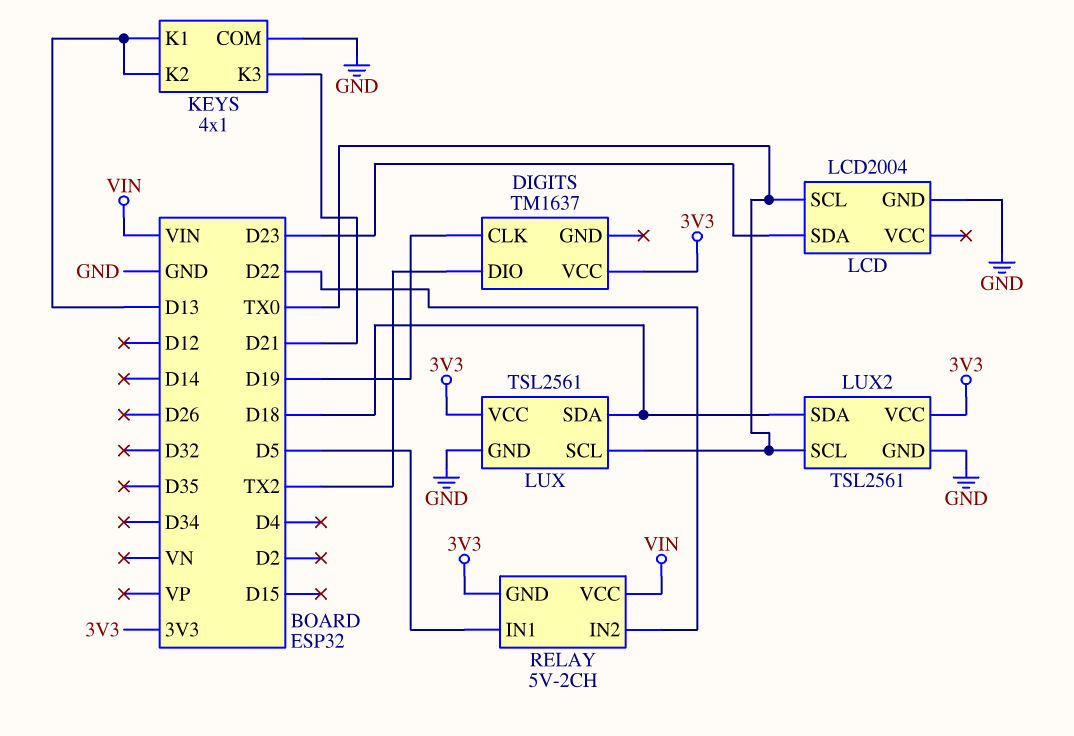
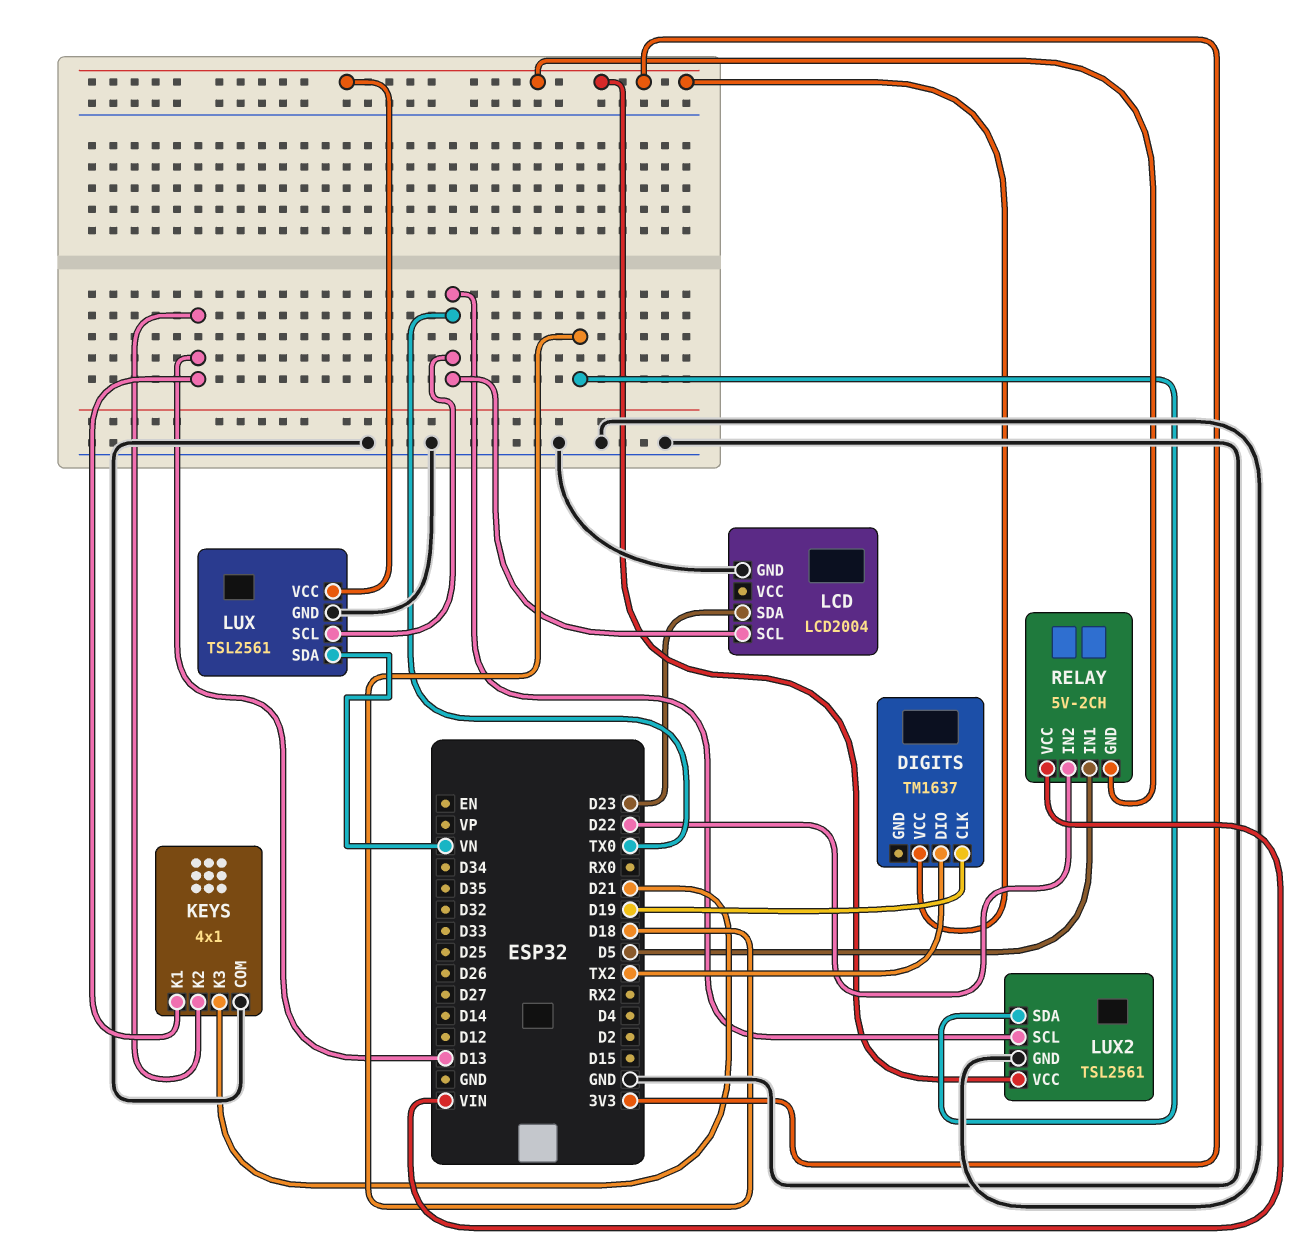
LUX pin SDA: D18 -> VN

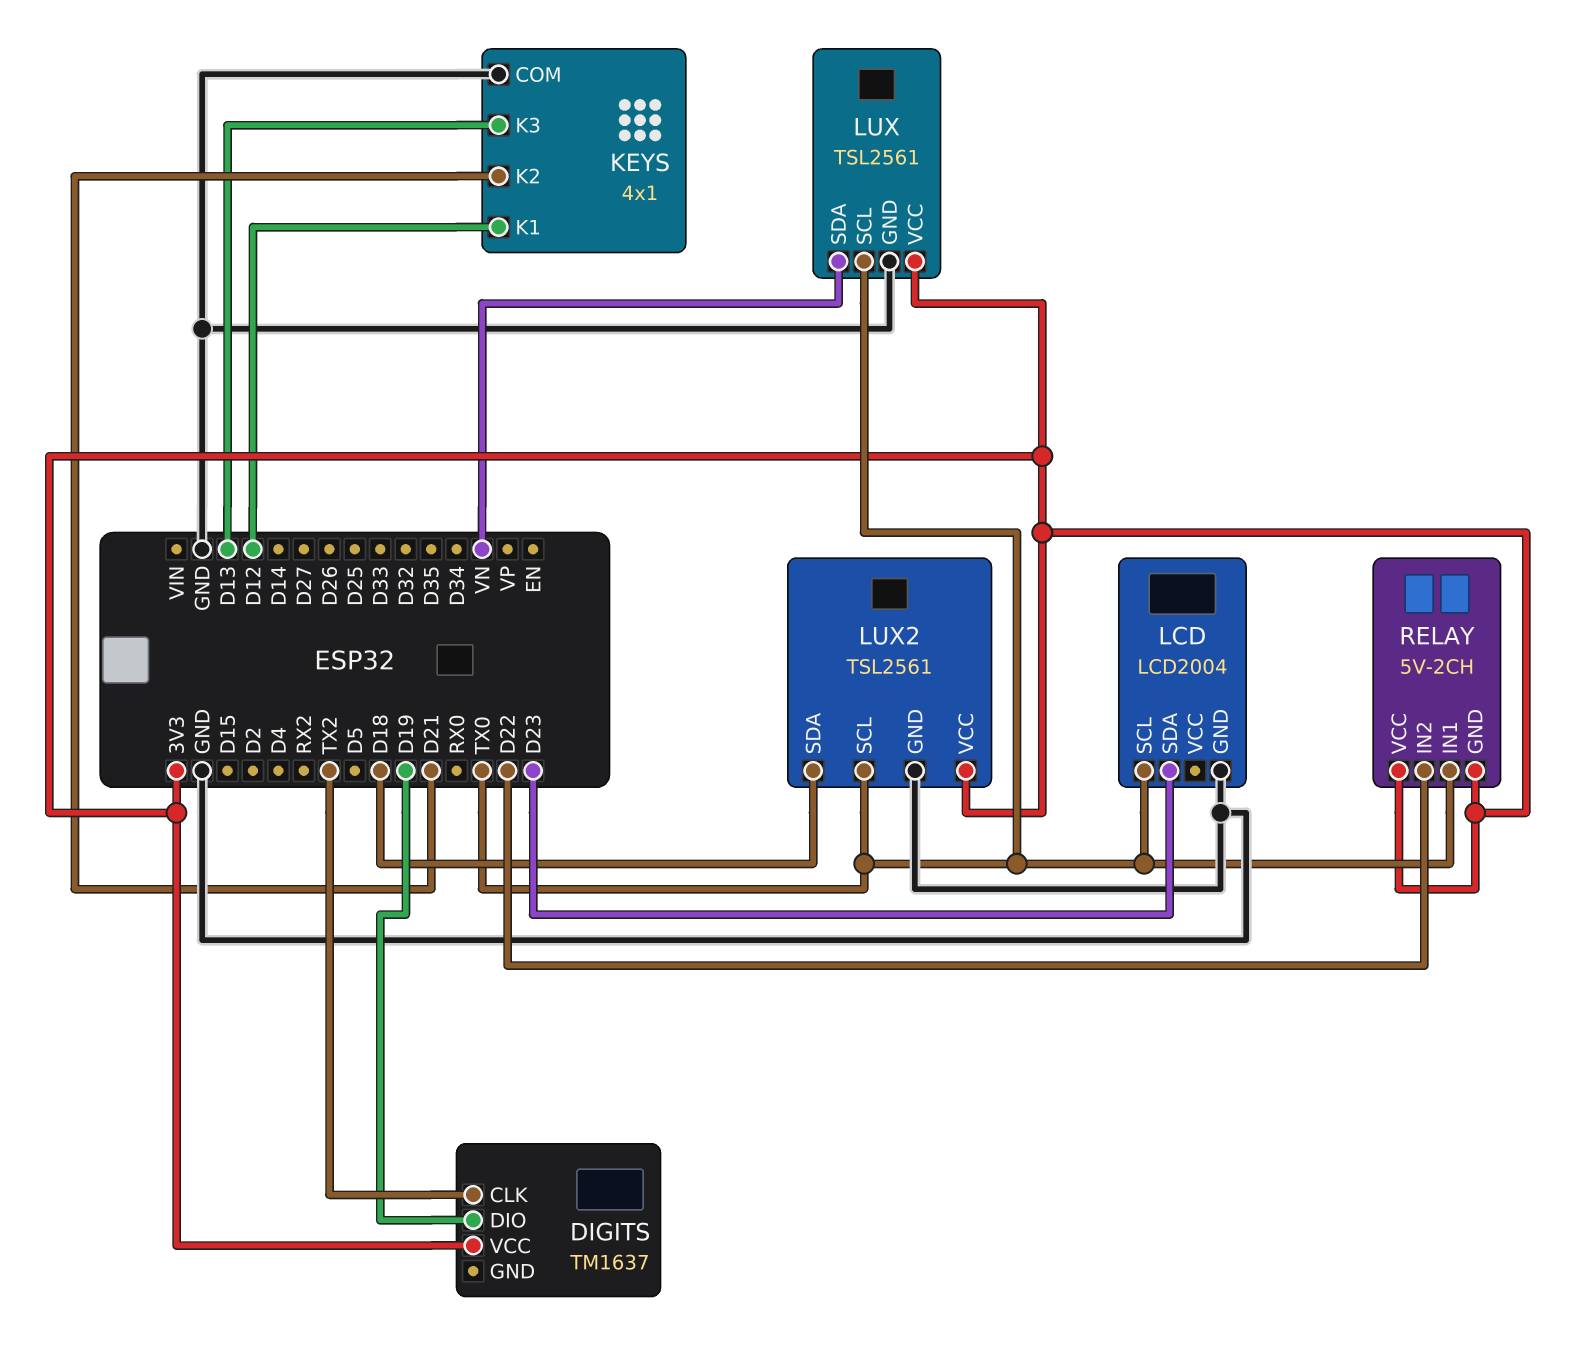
DIGITS pin CLK: D19 -> TX2
DIGITS pin DIO: TX2 -> D19
KEYS pin K1: D13 -> D12
KEYS pin K2: D13 -> D21
KEYS pin K3: D21 -> D13
RELAY pin IN1: D5 -> TX0
RELAY pin VCC: VIN -> 3V3

